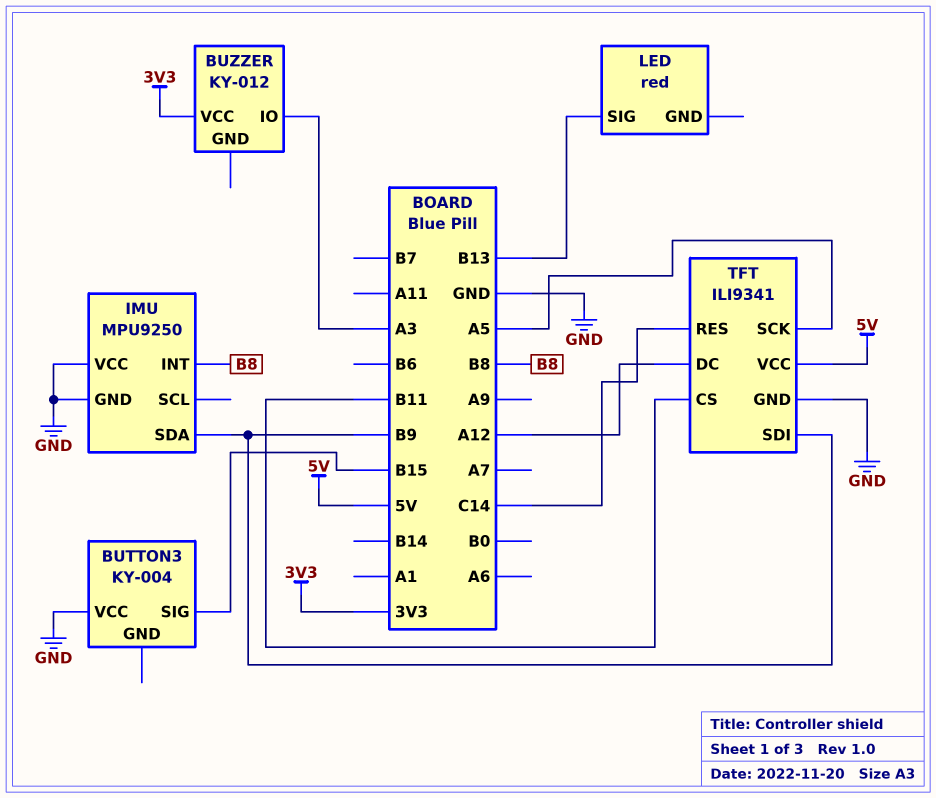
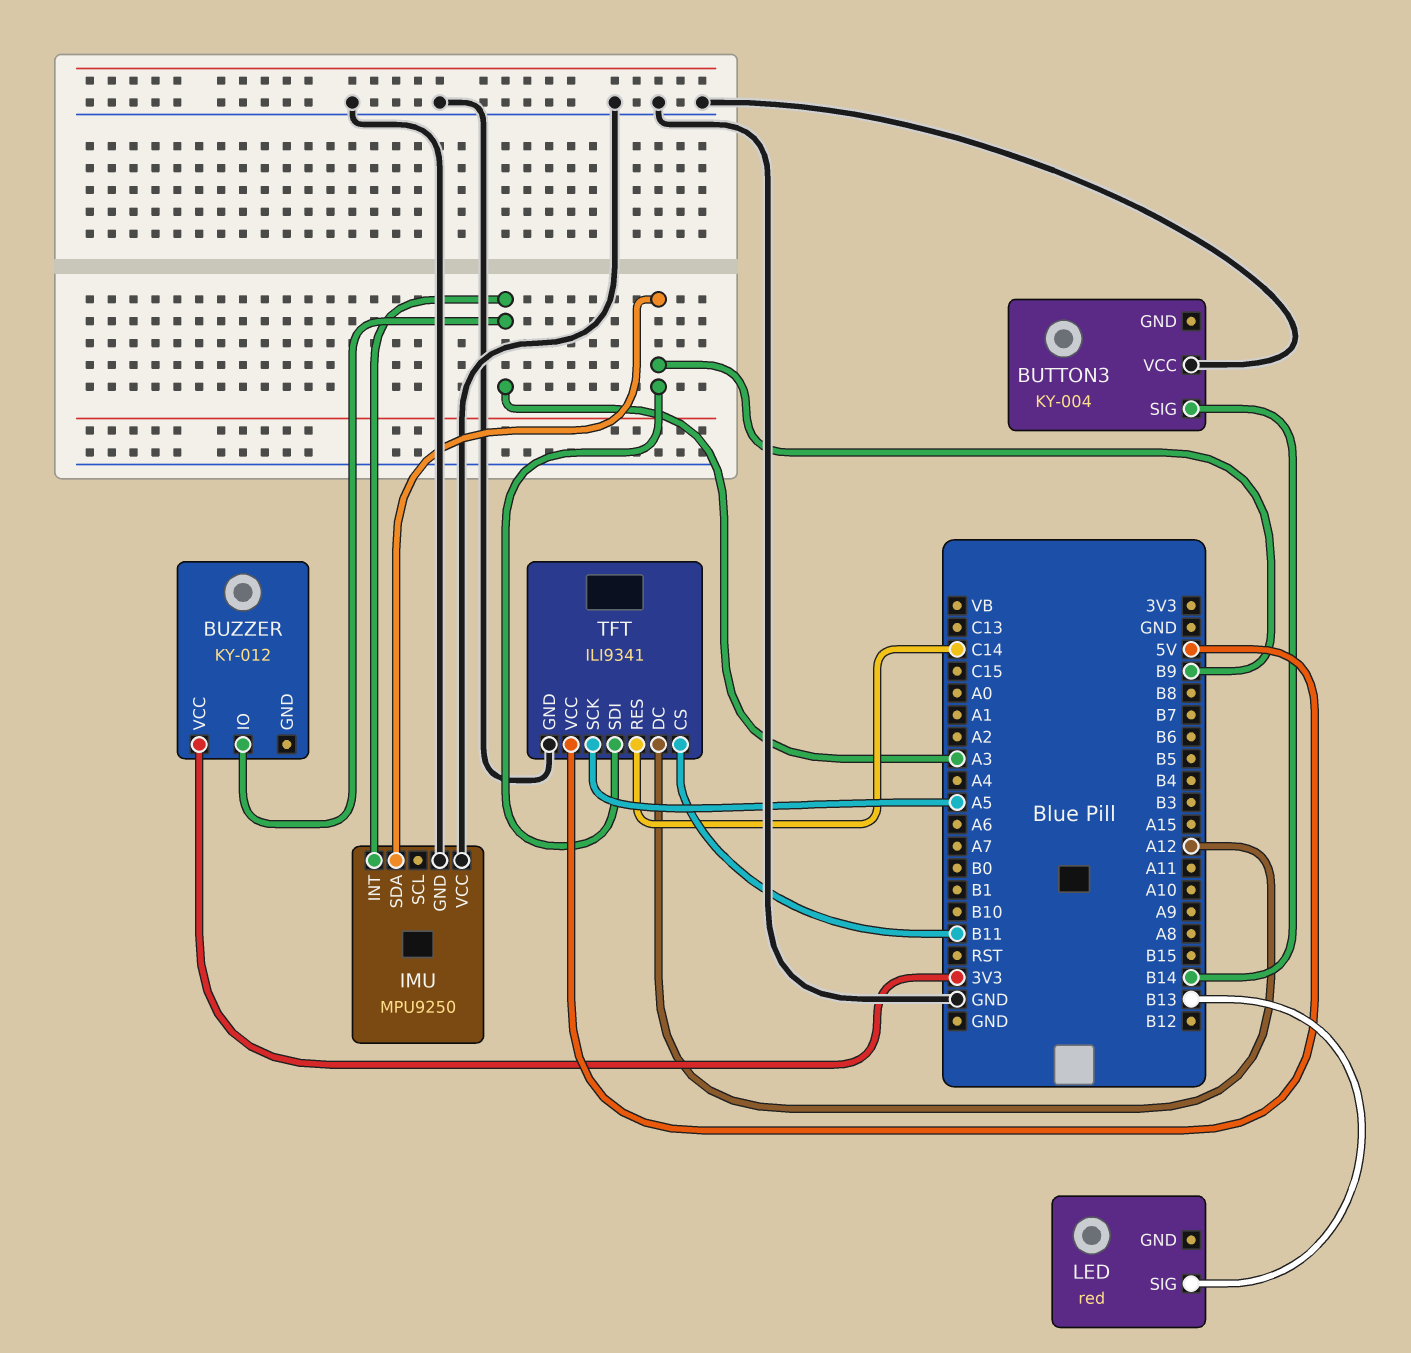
BUTTON3 pin SIG: B15 -> B14
IMU pin INT: B8 -> A3

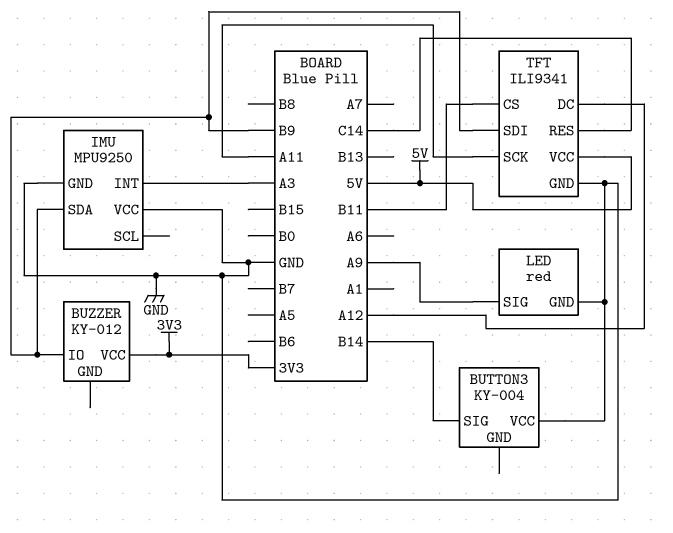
BUZZER pin IO: A3 -> B9
LED pin GND: none -> GND
LED pin SIG: B13 -> A9
TFT pin SCK: A5 -> A11

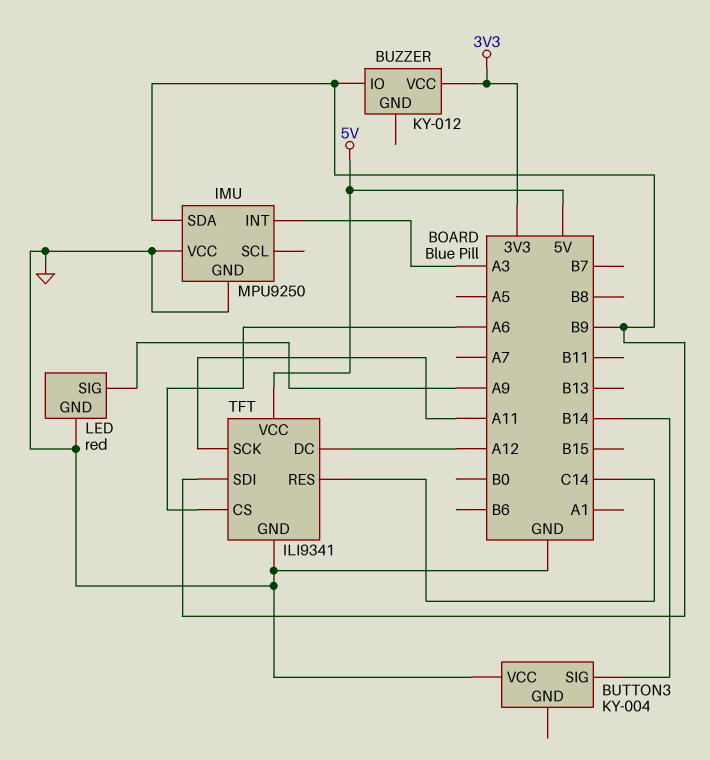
TFT pin CS: B11 -> A6

